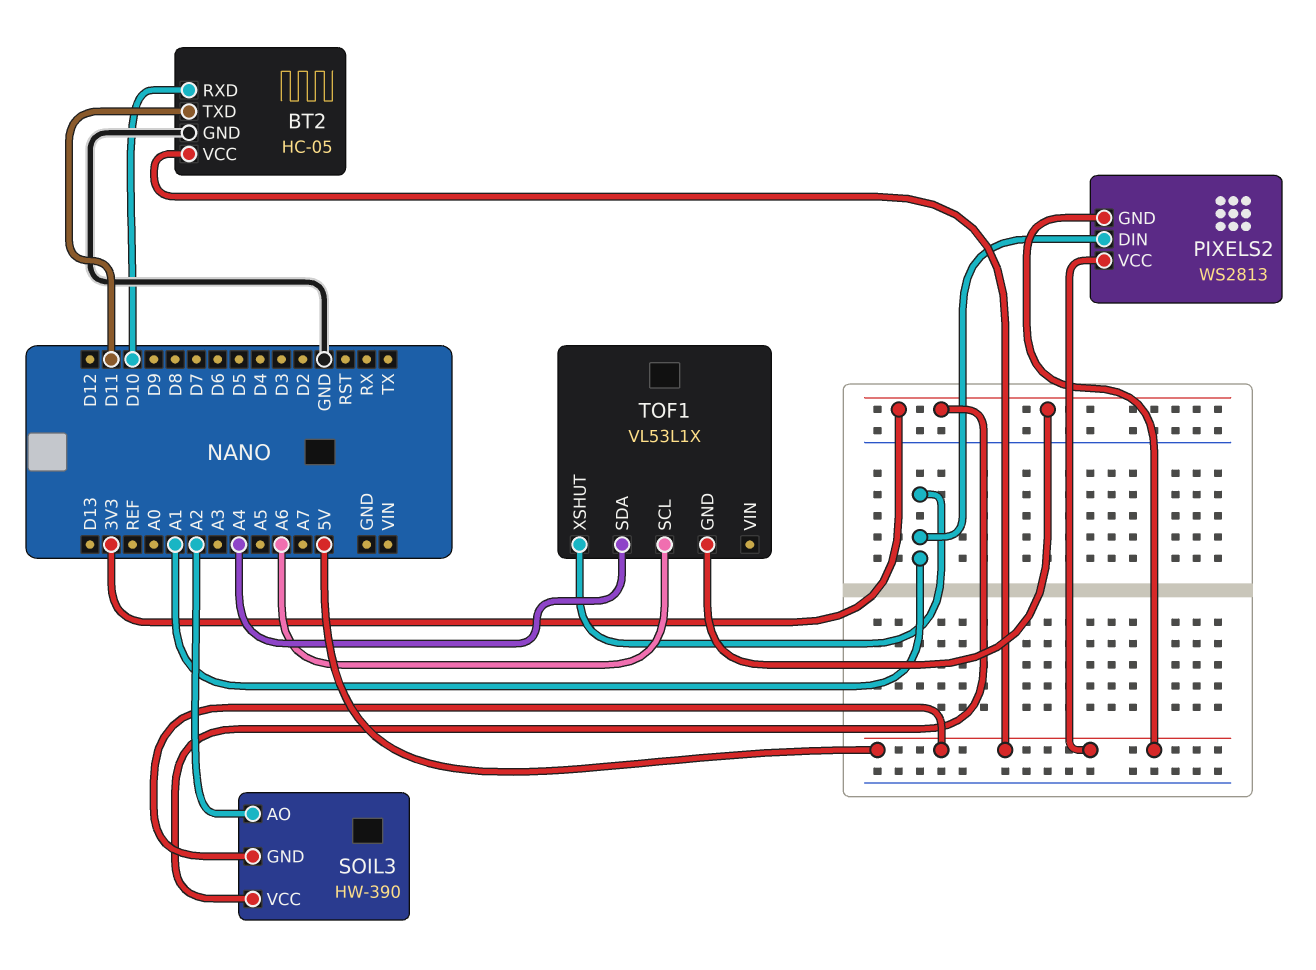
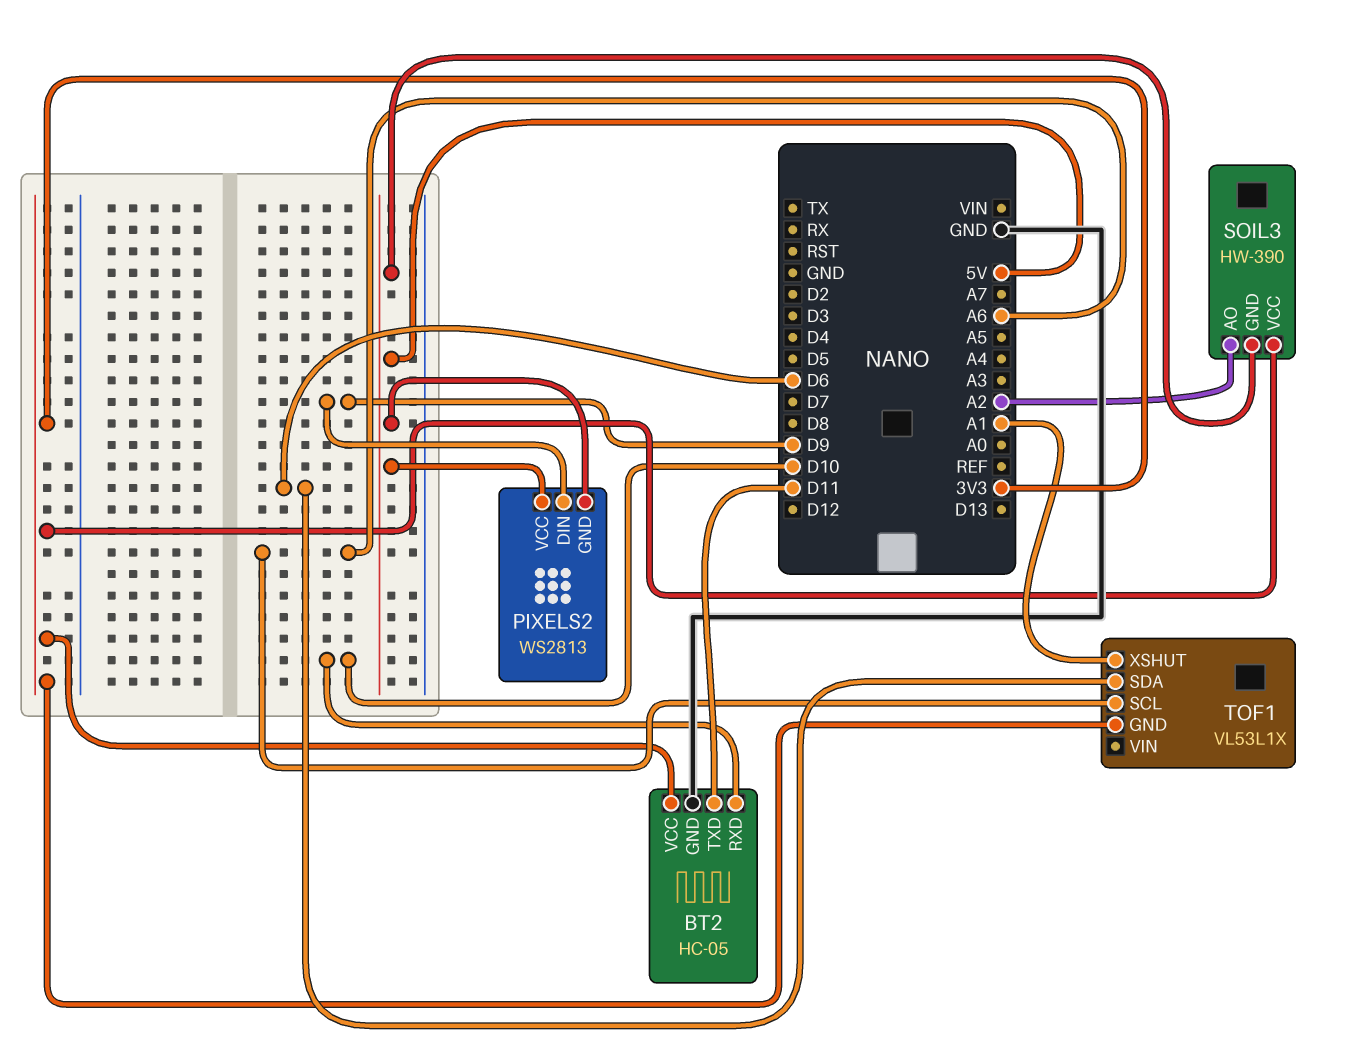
BT2 pin VCC: 5V -> 3V3
PIXELS2 pin DIN: A1 -> D9
TOF1 pin SDA: A4 -> D6

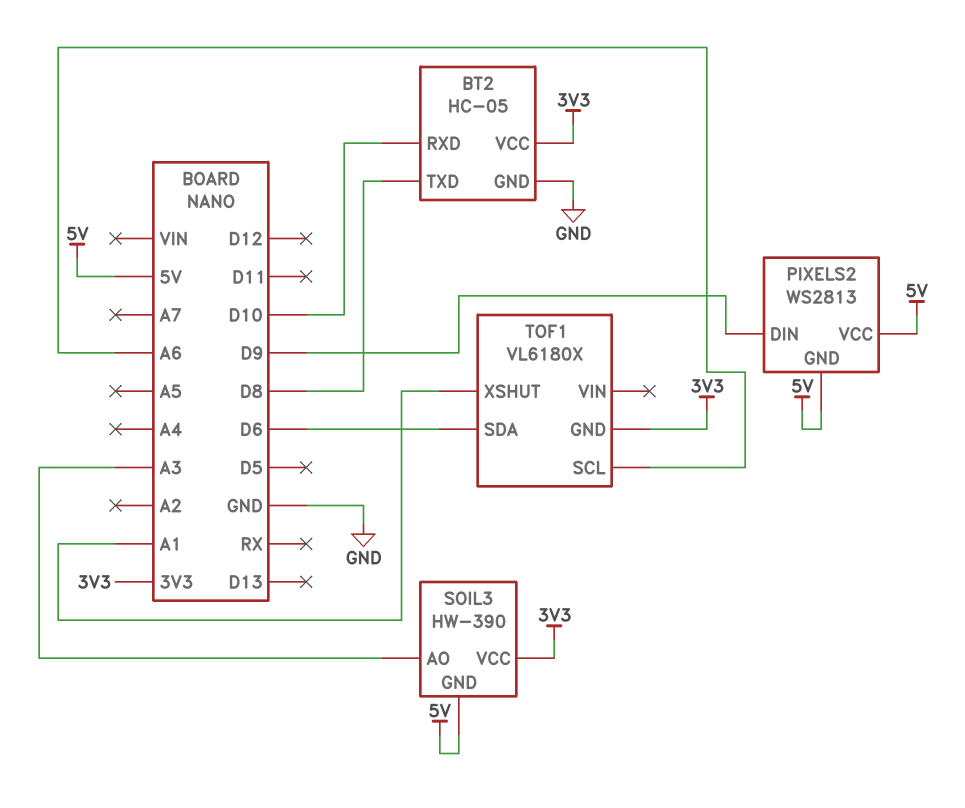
BT2 pin TXD: D11 -> D8
SOIL3 pin AO: A2 -> A3
TOF1: VL53L1X -> VL6180X

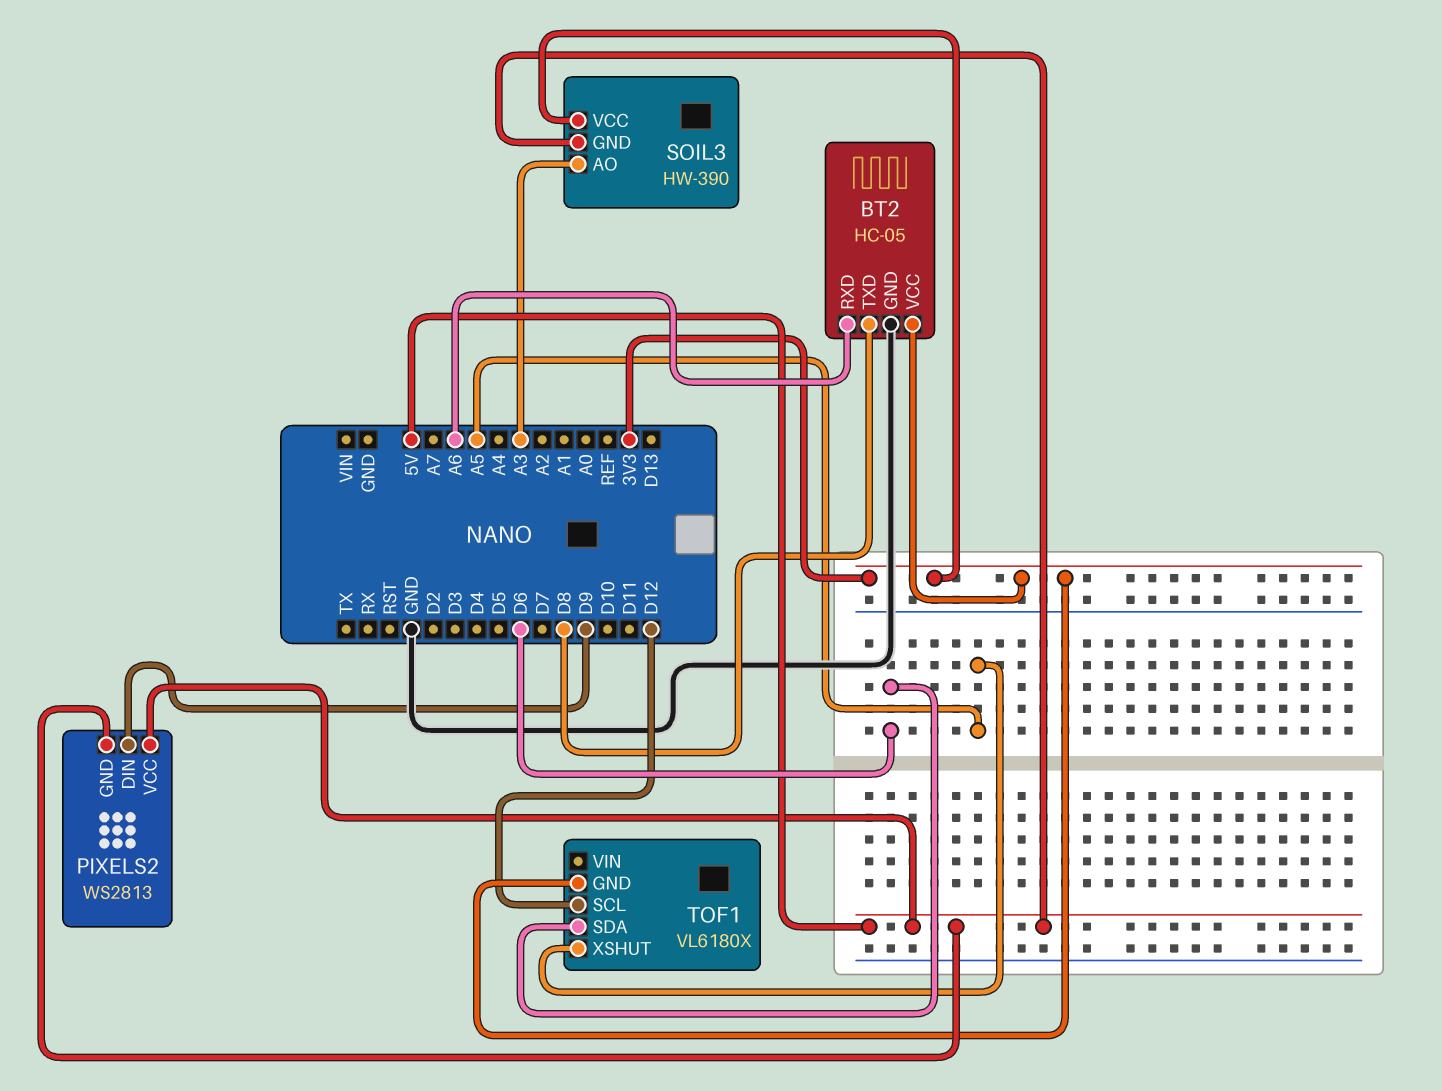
BT2 pin RXD: D10 -> A6
TOF1 pin SCL: A6 -> D12
TOF1 pin XSHUT: A1 -> A5

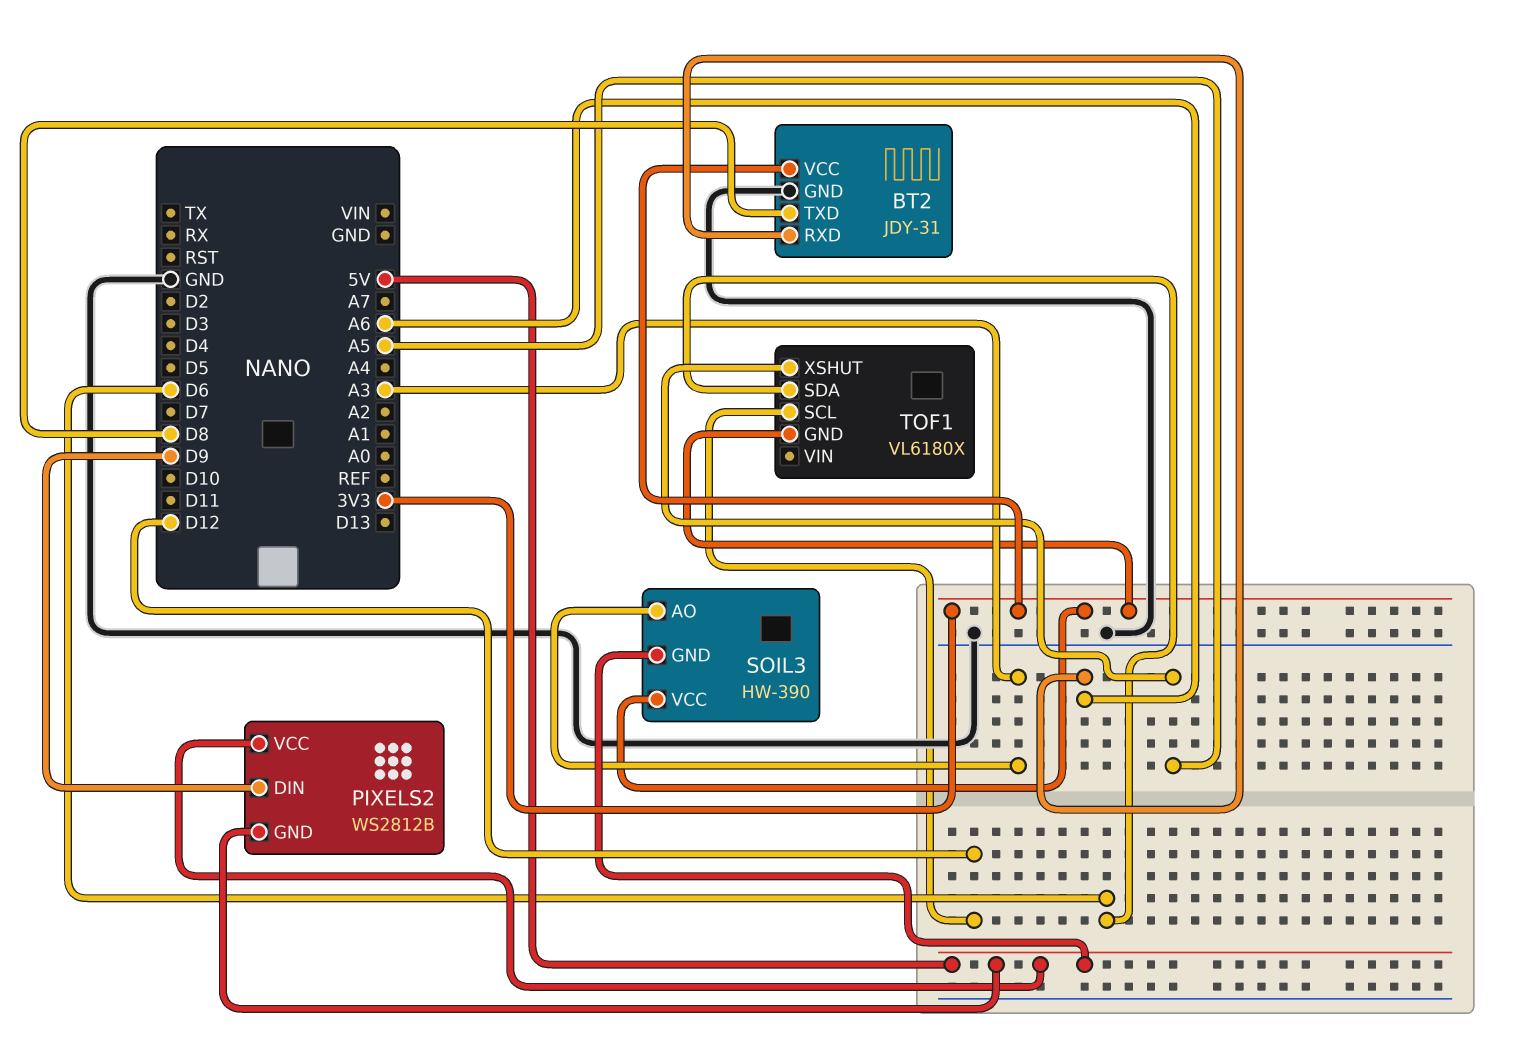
BT2: HC-05 -> JDY-31
PIXELS2: WS2813 -> WS2812B

